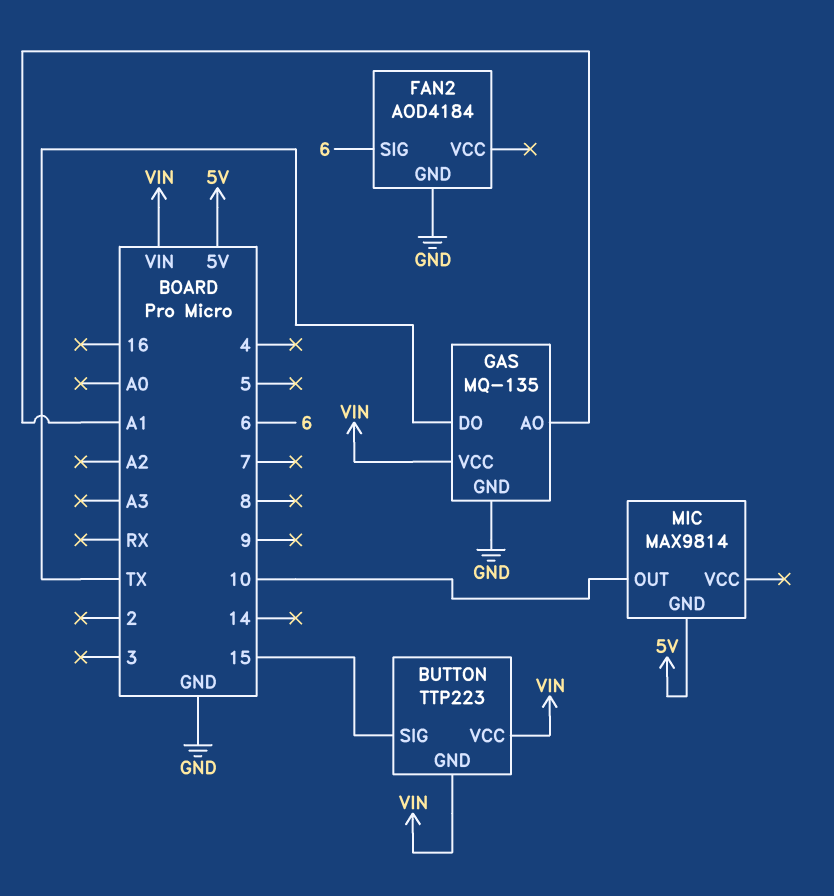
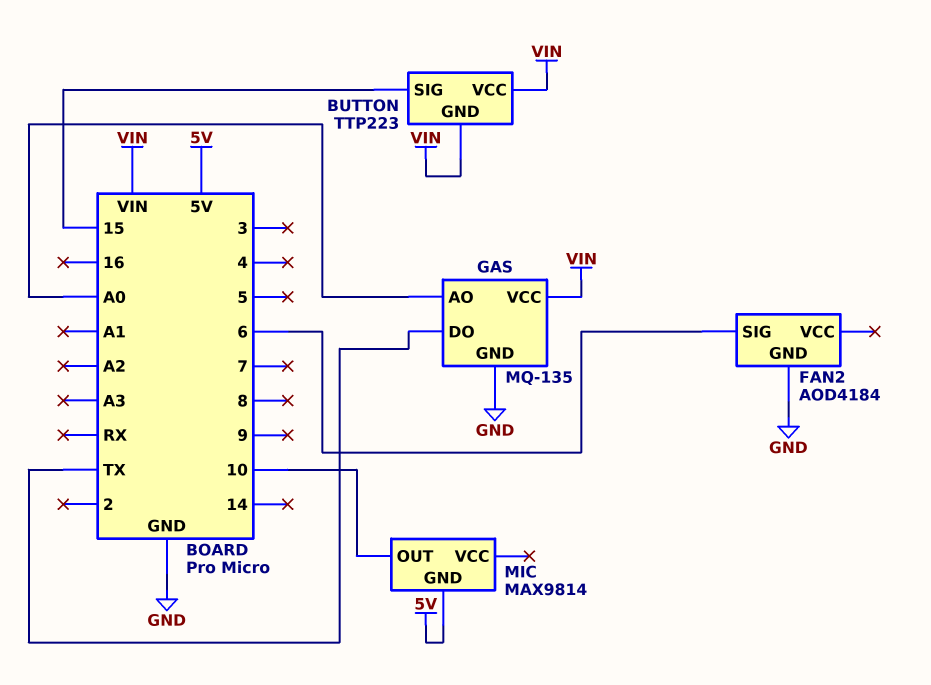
GAS pin AO: A1 -> A0

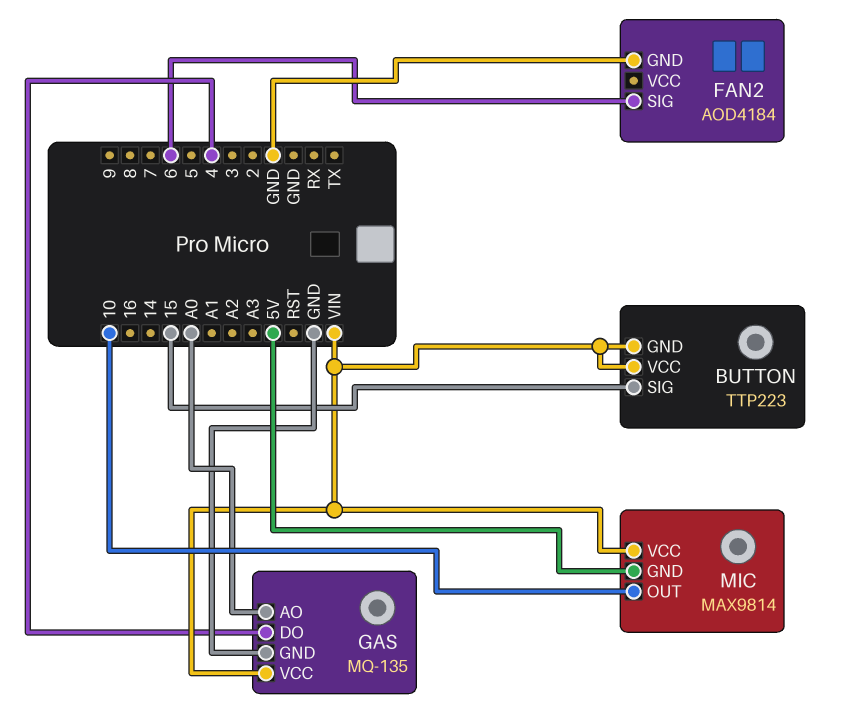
GAS pin DO: TX -> 4
MIC pin VCC: none -> VIN

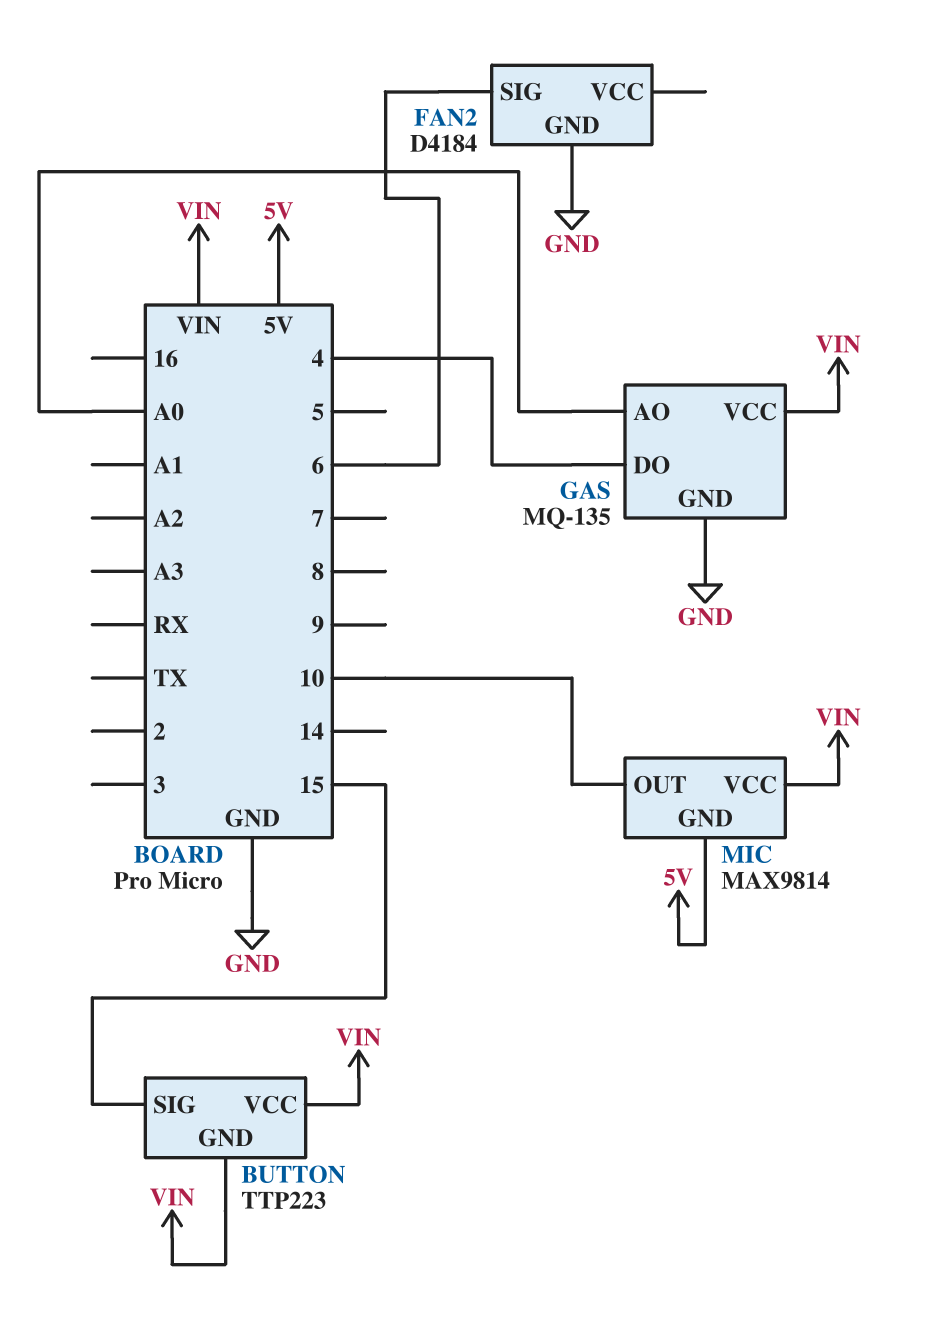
FAN2: AOD4184 -> D4184

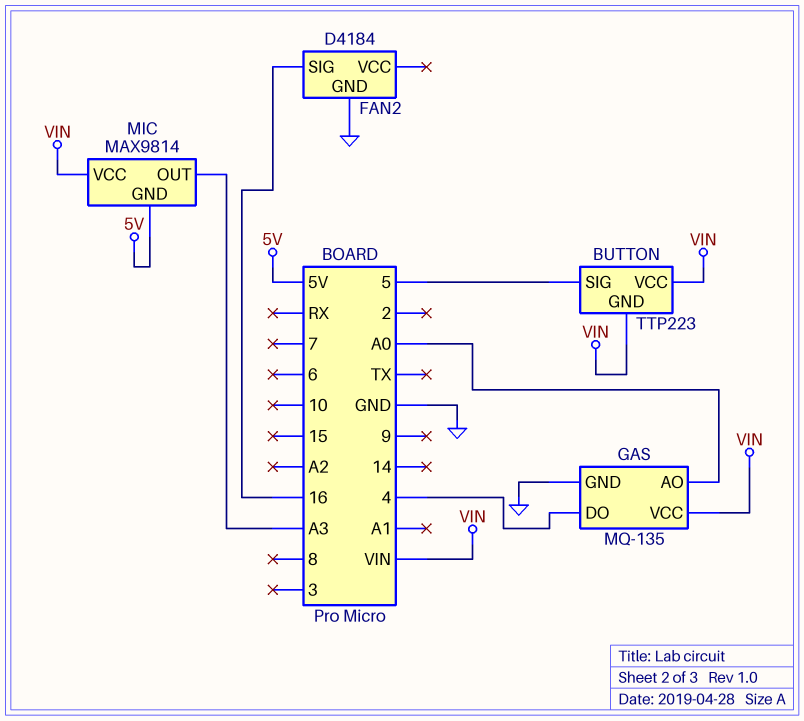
BUTTON pin SIG: 15 -> 5
FAN2 pin SIG: 6 -> 16
MIC pin OUT: 10 -> A3

